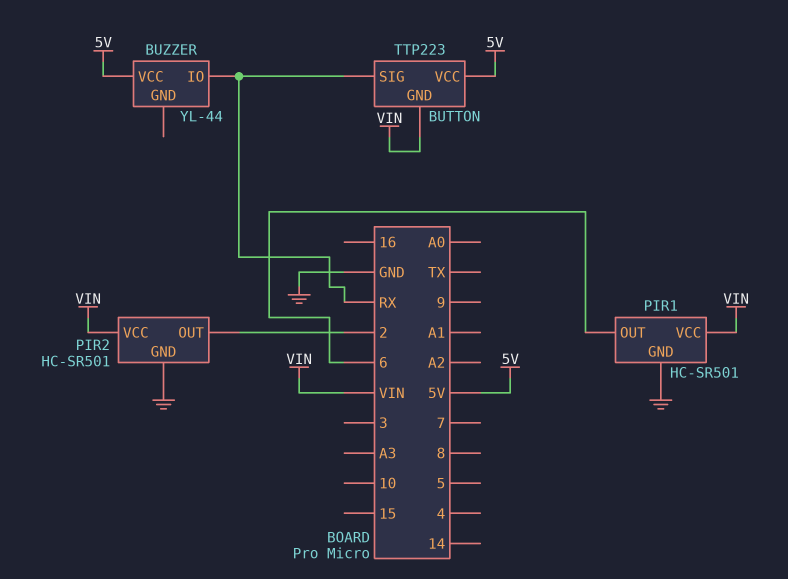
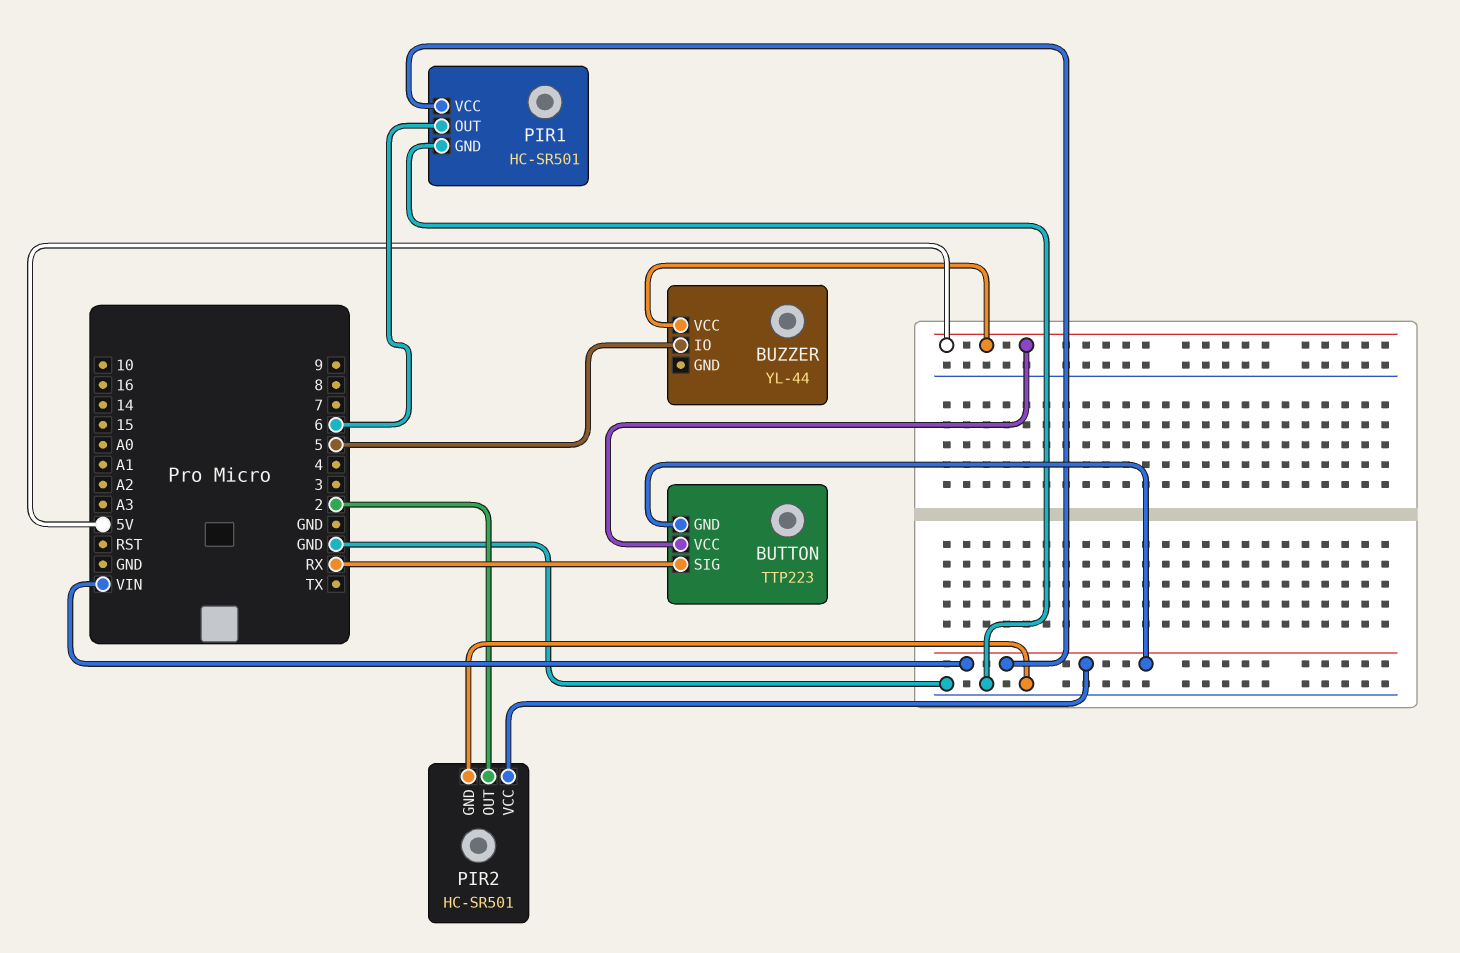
BUZZER pin IO: RX -> 5

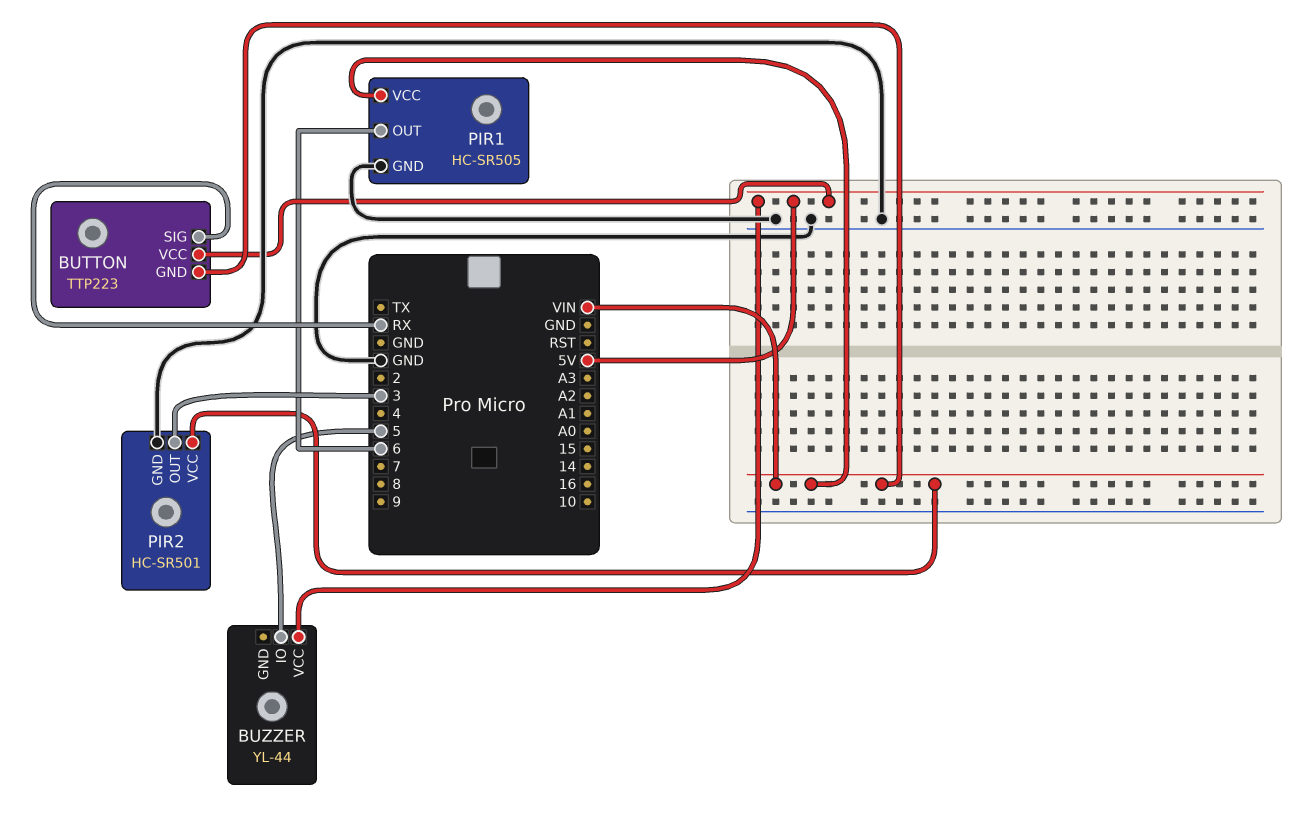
PIR1: HC-SR501 -> HC-SR505
PIR2 pin OUT: 2 -> 3

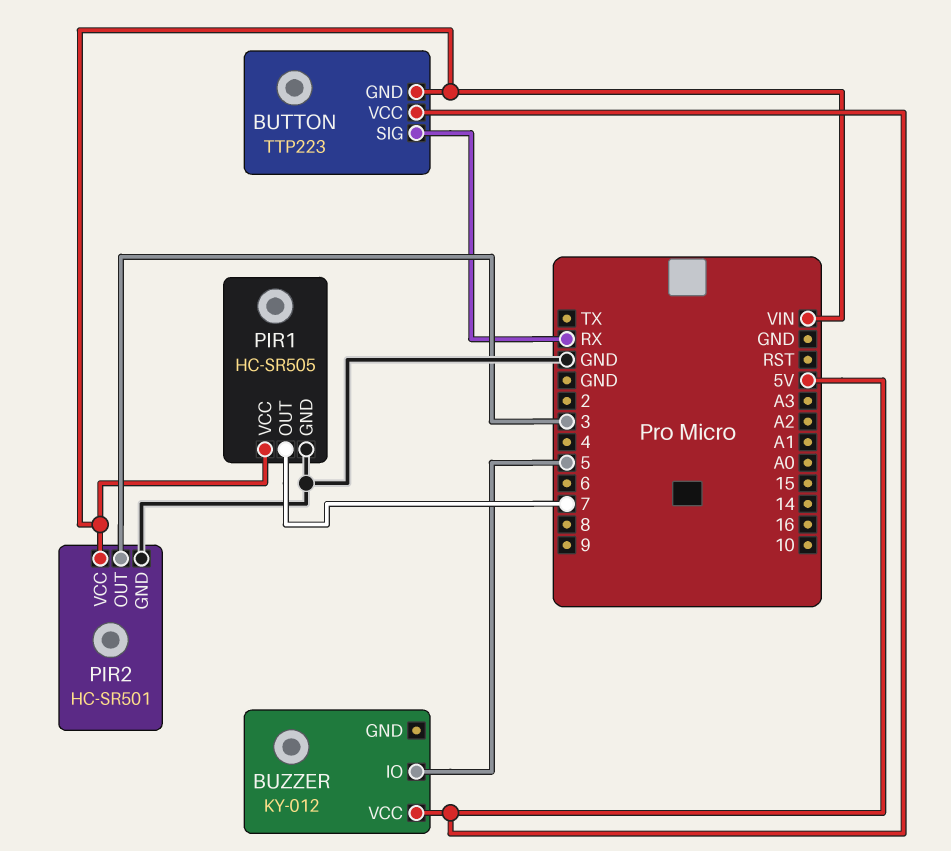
BUZZER: YL-44 -> KY-012
PIR1 pin OUT: 6 -> 7

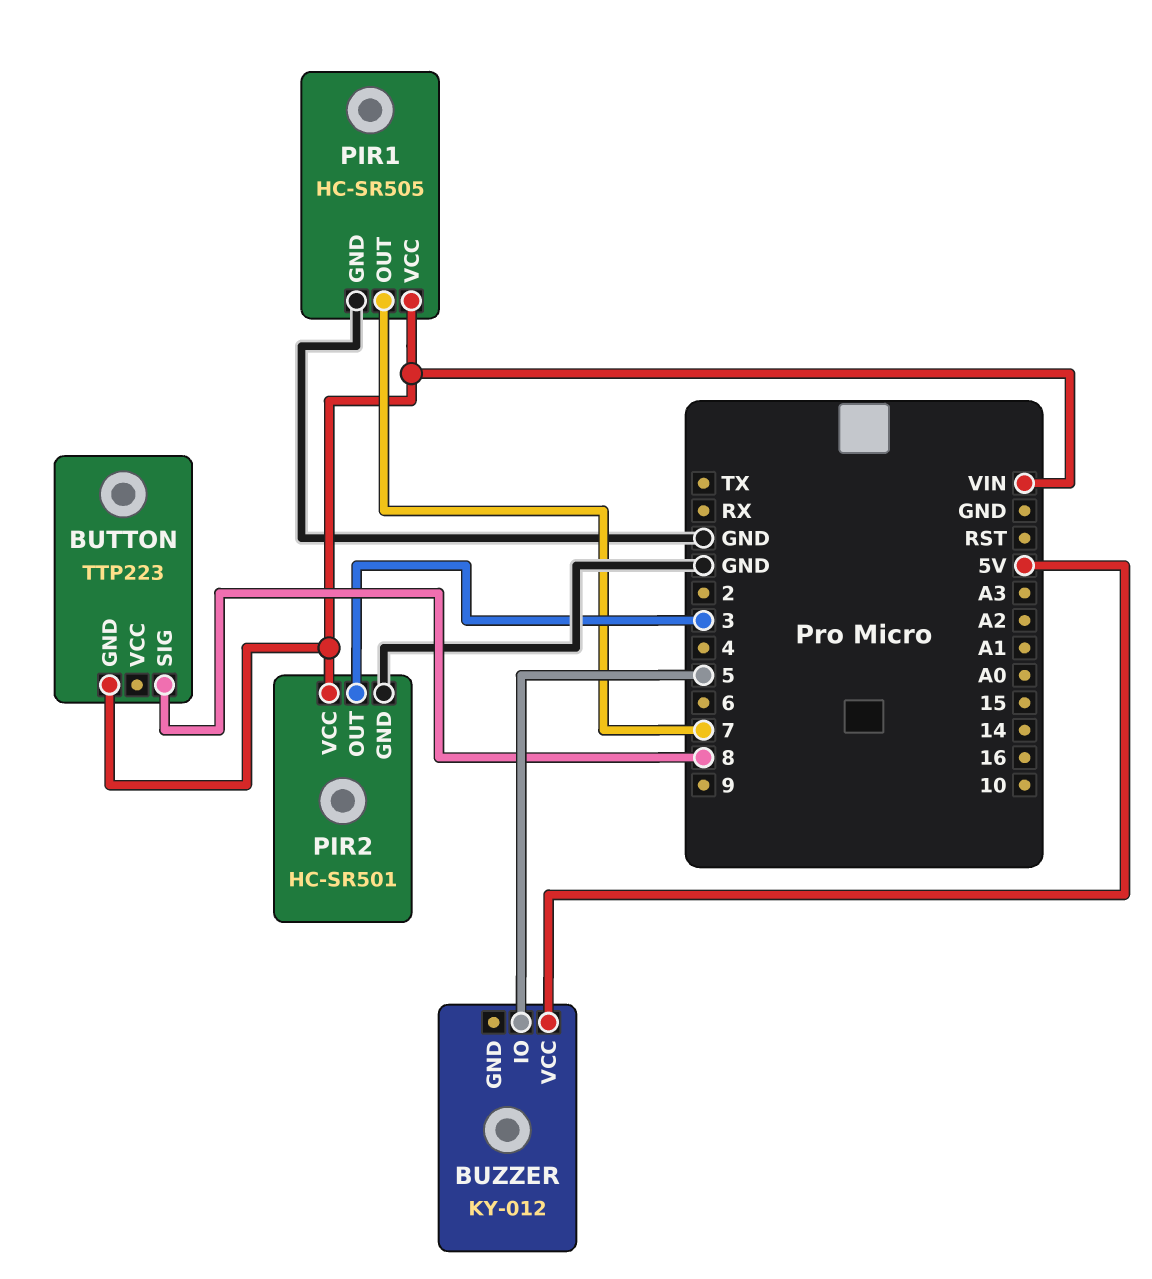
BUTTON pin SIG: RX -> 8
BUTTON pin VCC: 5V -> none

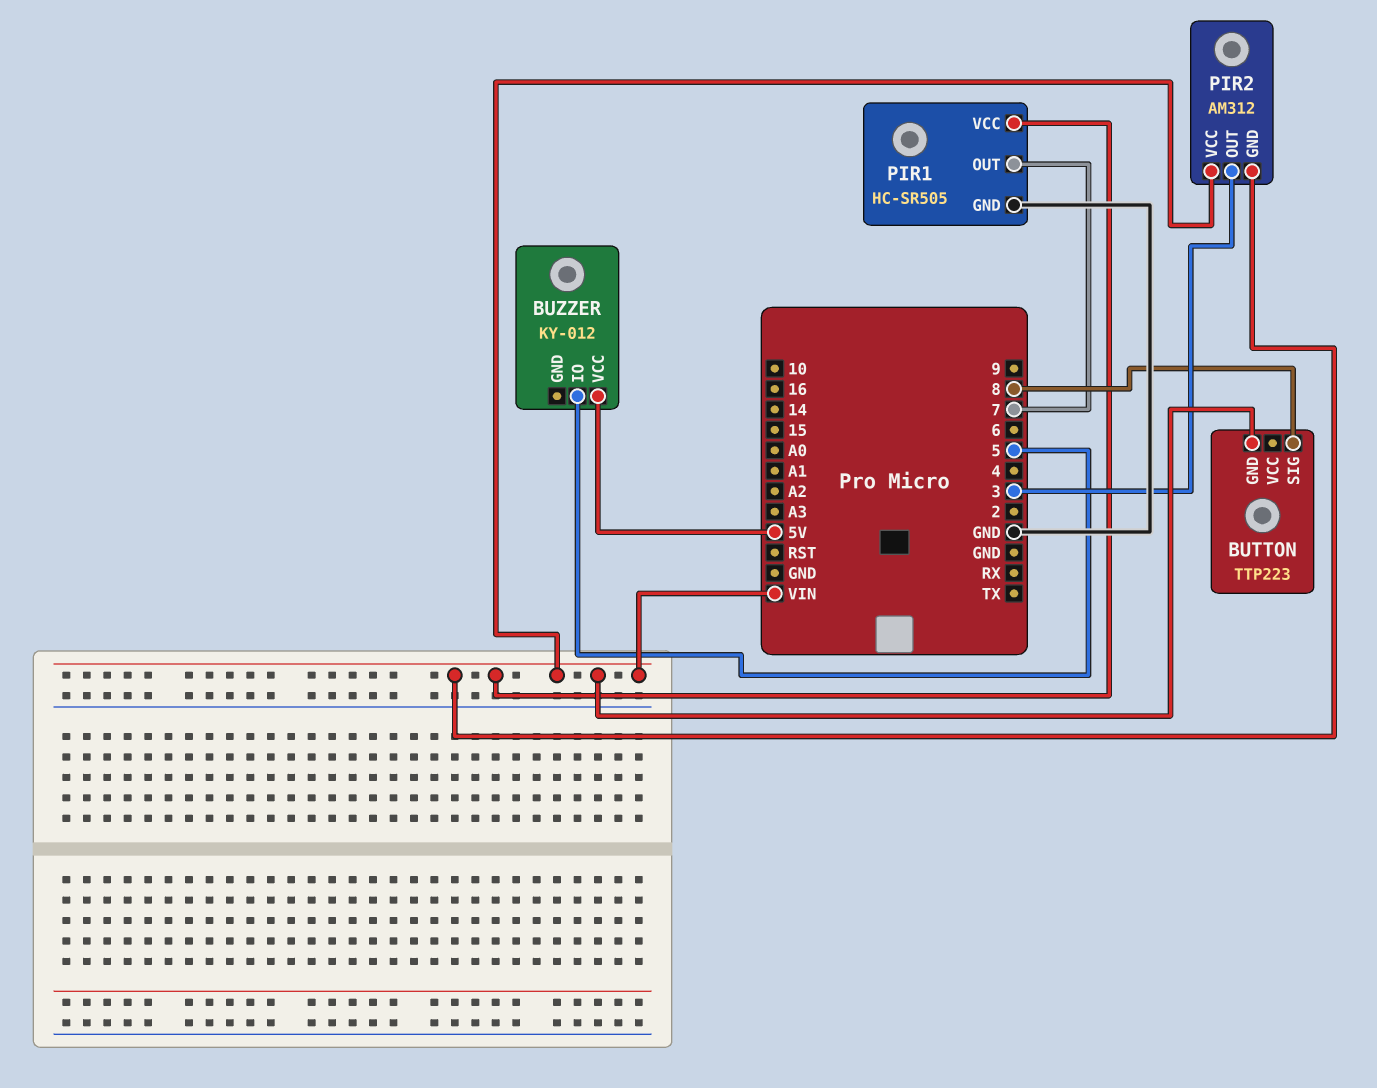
PIR2: HC-SR501 -> AM312
PIR2 pin GND: GND -> VIN

